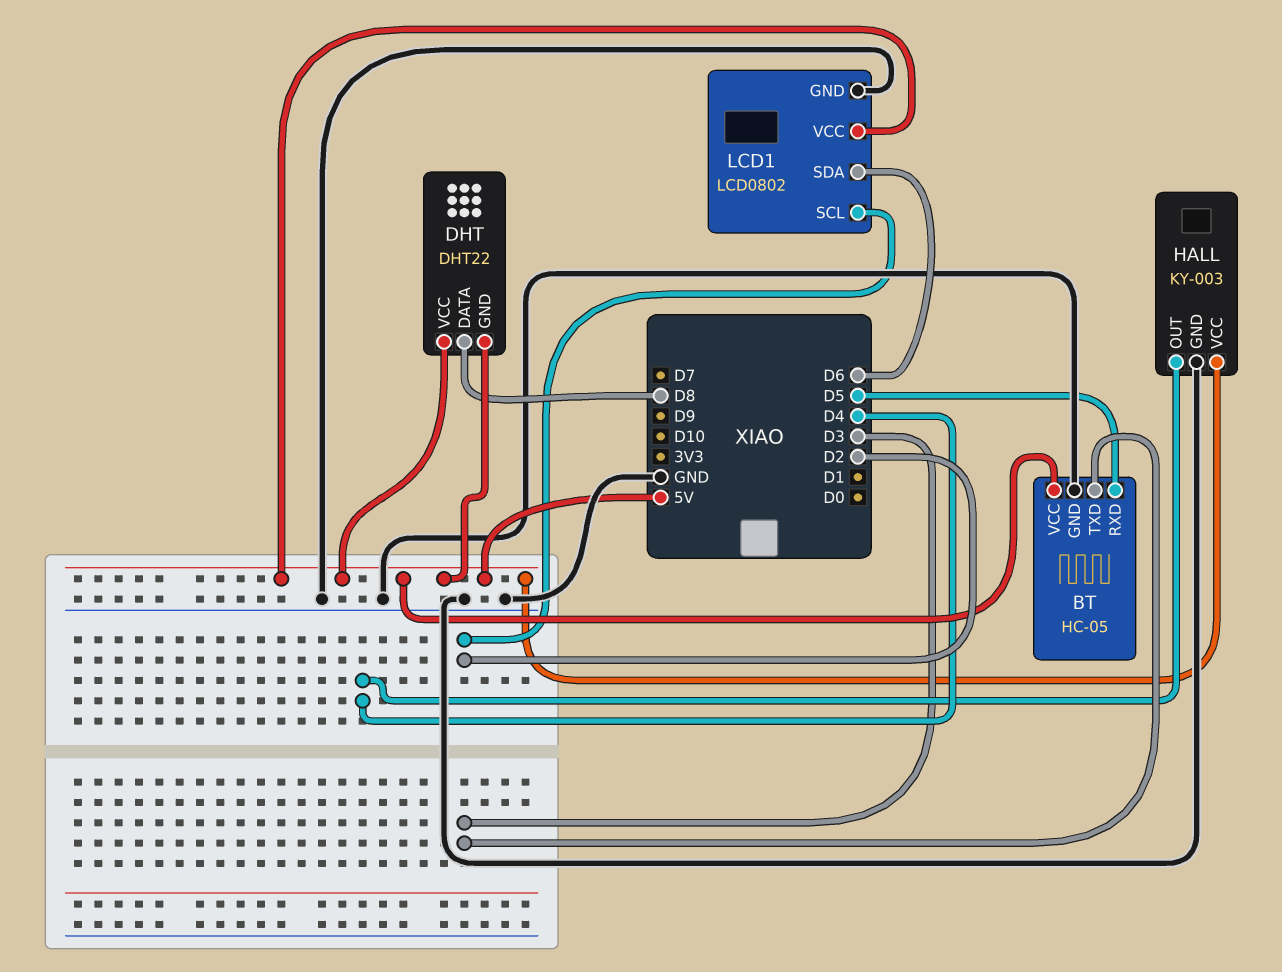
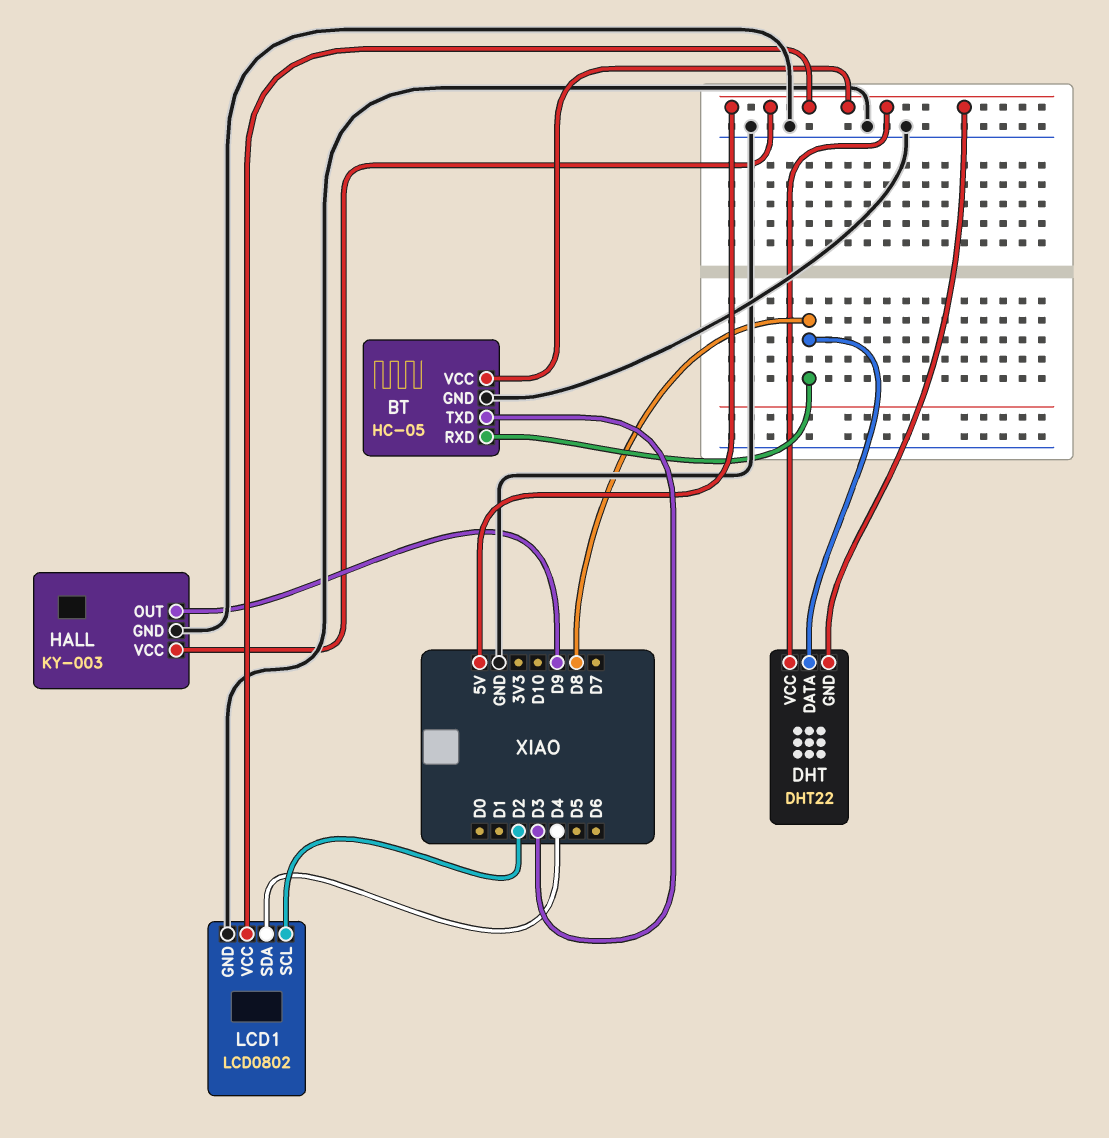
BT pin RXD: D5 -> D8
HALL pin OUT: D4 -> D9
LCD1 pin SDA: D6 -> D4

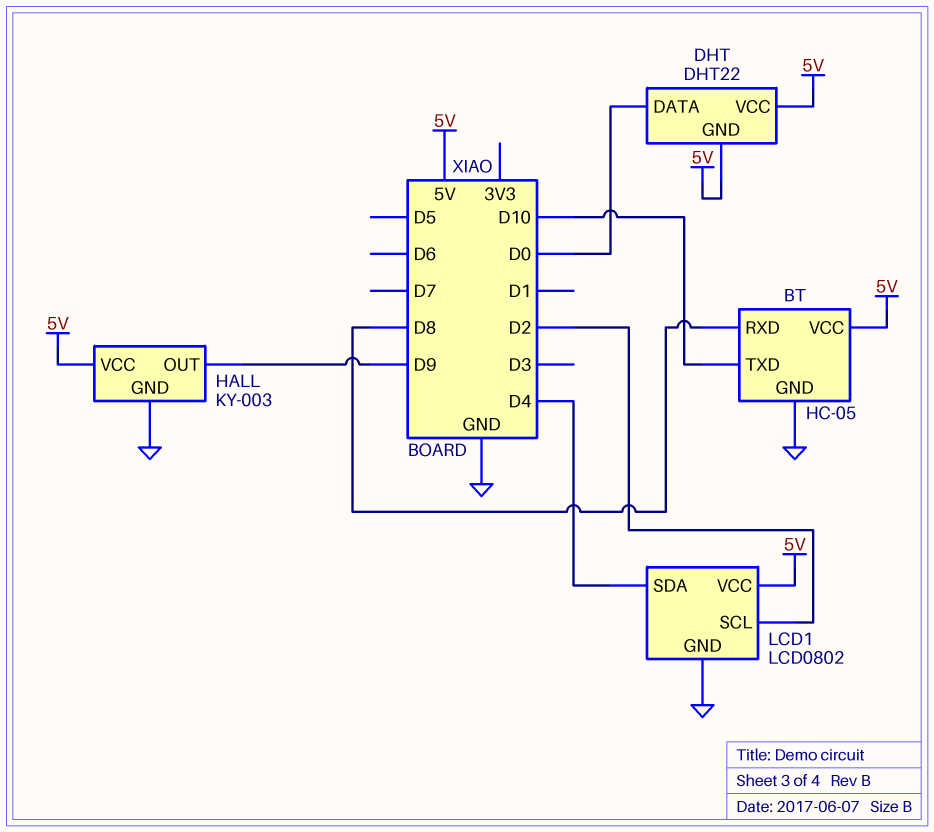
BT pin TXD: D3 -> D10
DHT pin DATA: D8 -> D0

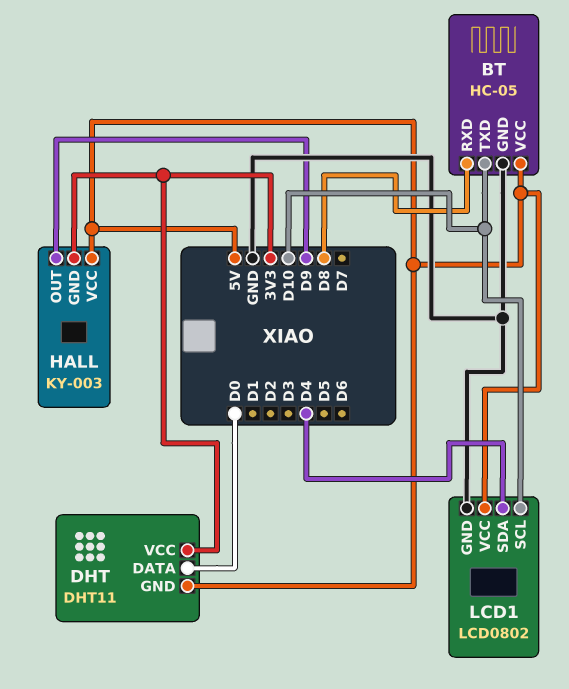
DHT: DHT22 -> DHT11
DHT pin VCC: 5V -> 3V3
HALL pin GND: GND -> 3V3
LCD1 pin SCL: D2 -> D10

